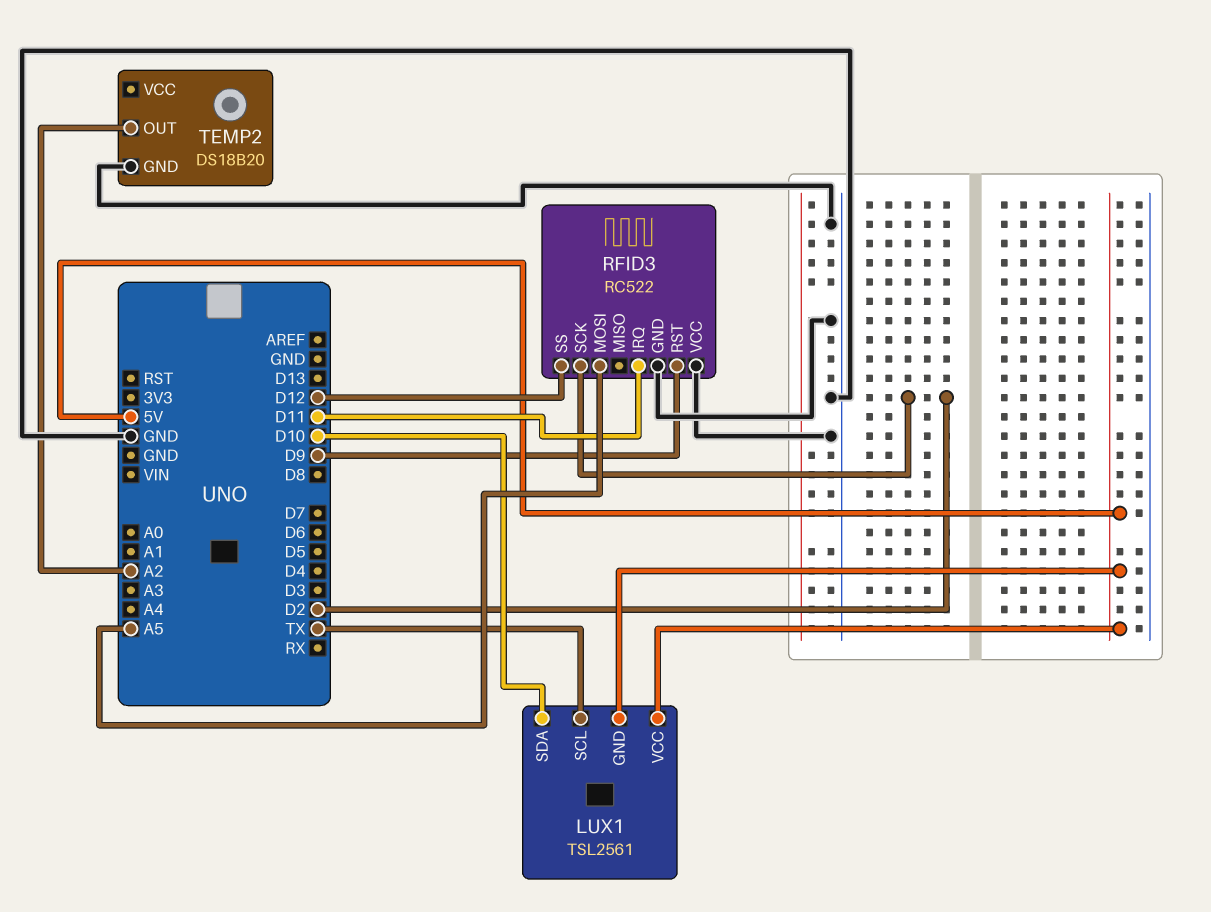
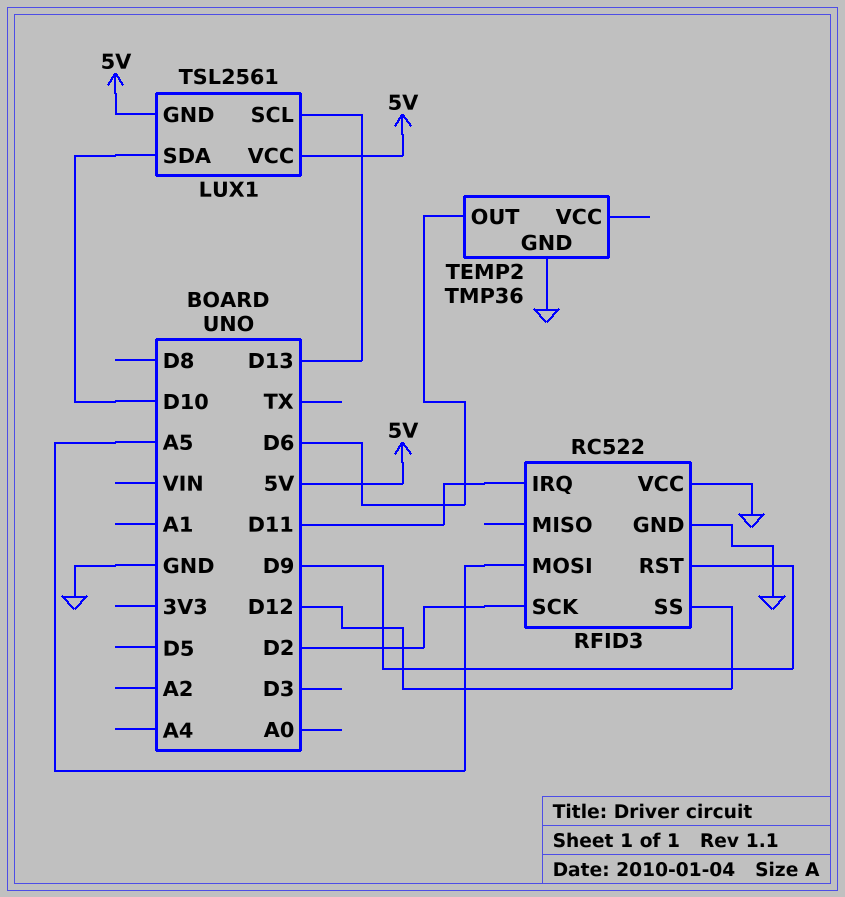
LUX1 pin SCL: TX -> D13
TEMP2: DS18B20 -> TMP36
TEMP2 pin OUT: A2 -> D6

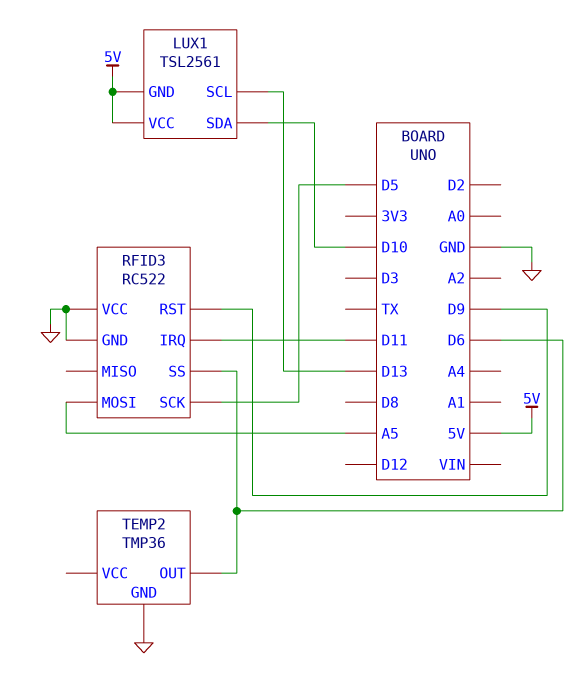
RFID3 pin SCK: D2 -> D5
RFID3 pin SS: D12 -> D6

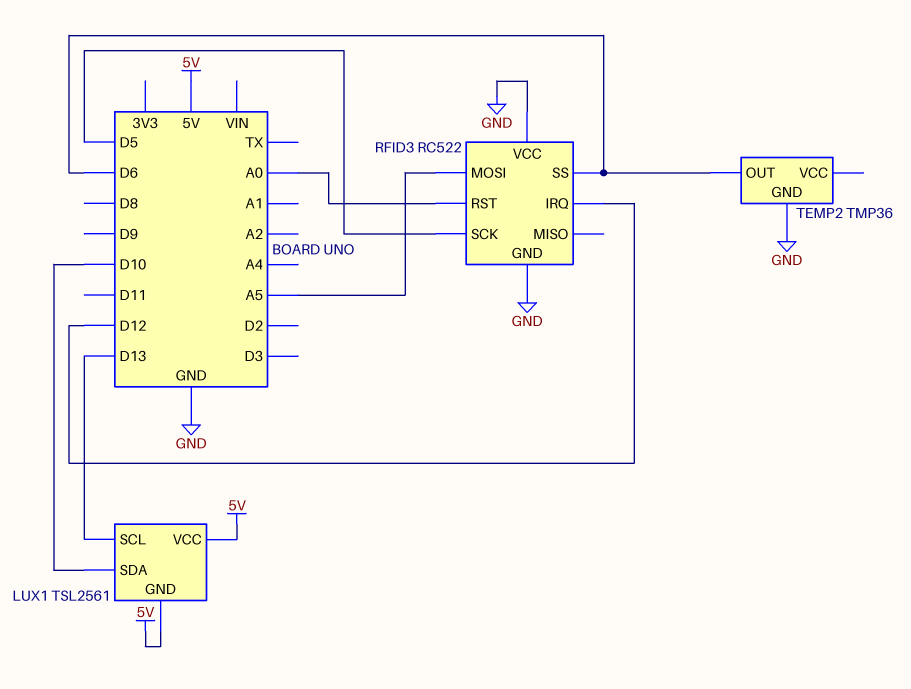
RFID3 pin IRQ: D11 -> D12
RFID3 pin RST: D9 -> A0

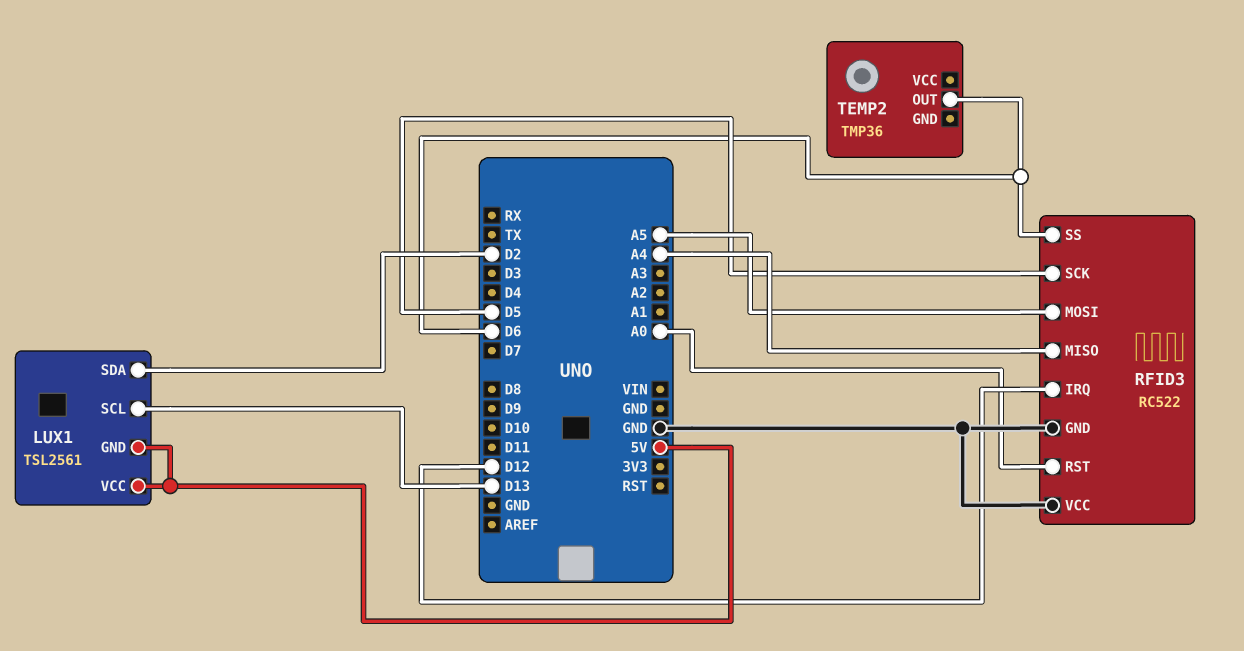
LUX1 pin SDA: D10 -> D2
RFID3 pin MISO: none -> A4
TEMP2 pin GND: GND -> none

